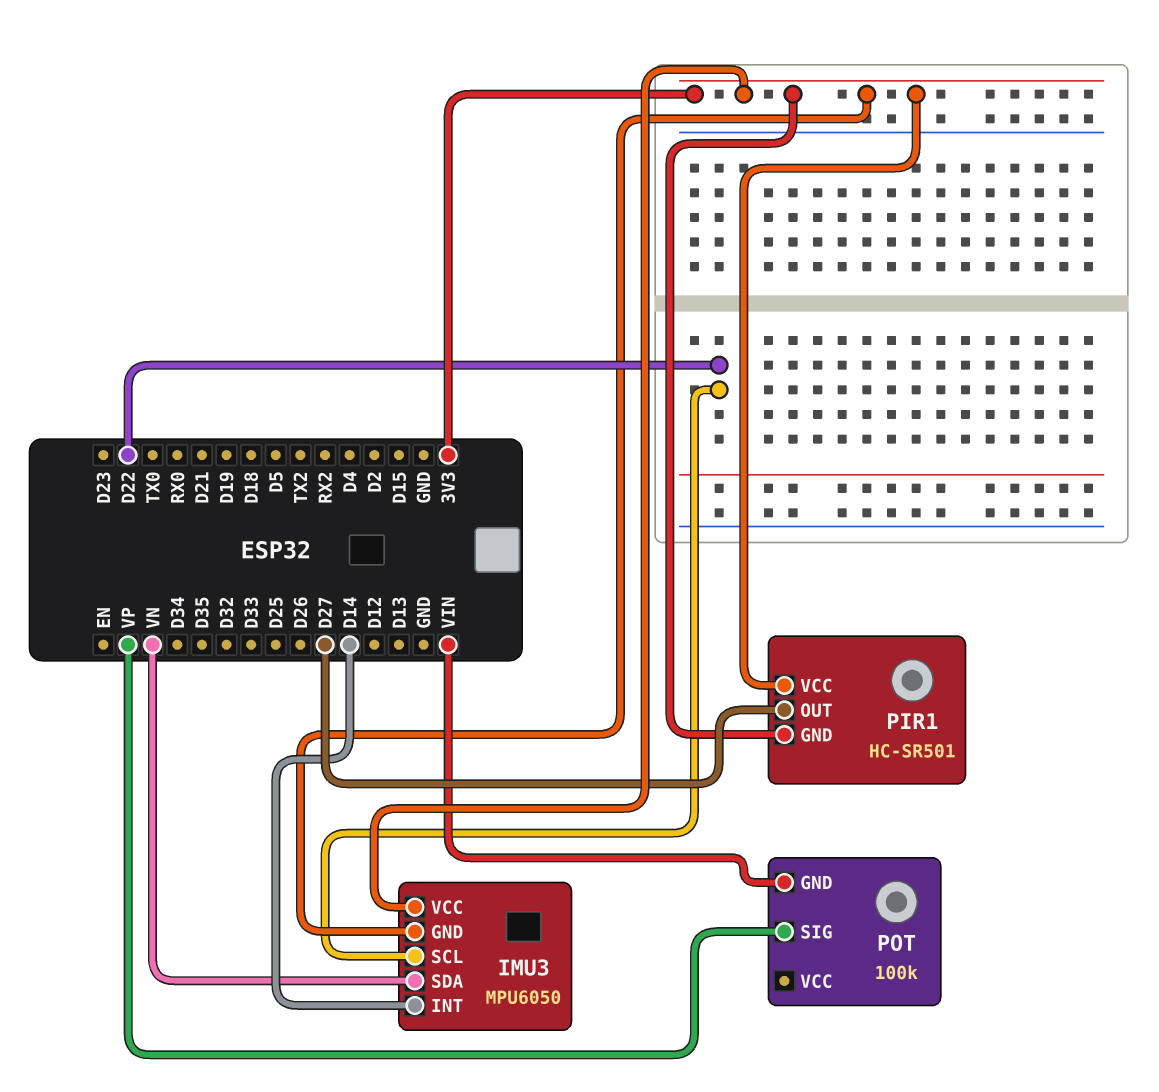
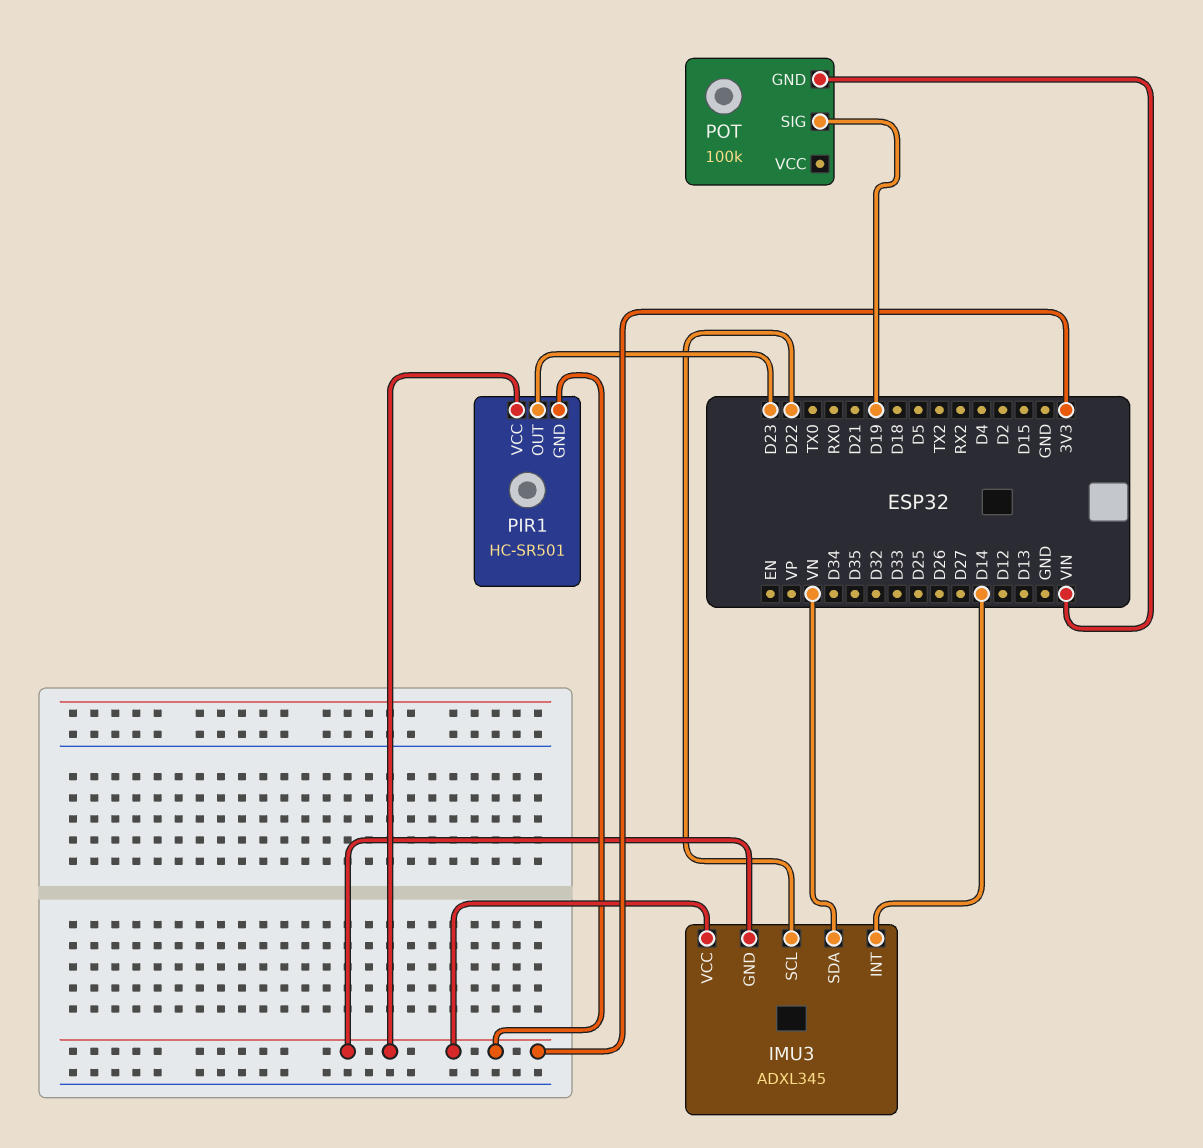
IMU3: MPU6050 -> ADXL345
PIR1 pin OUT: D27 -> D23
POT pin SIG: VP -> D19

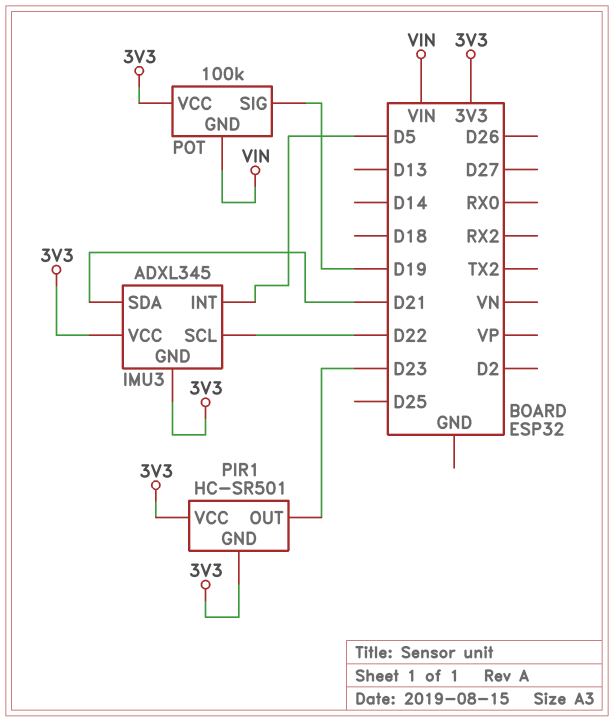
IMU3 pin INT: D14 -> D5
IMU3 pin SDA: VN -> D21
POT pin VCC: none -> 3V3

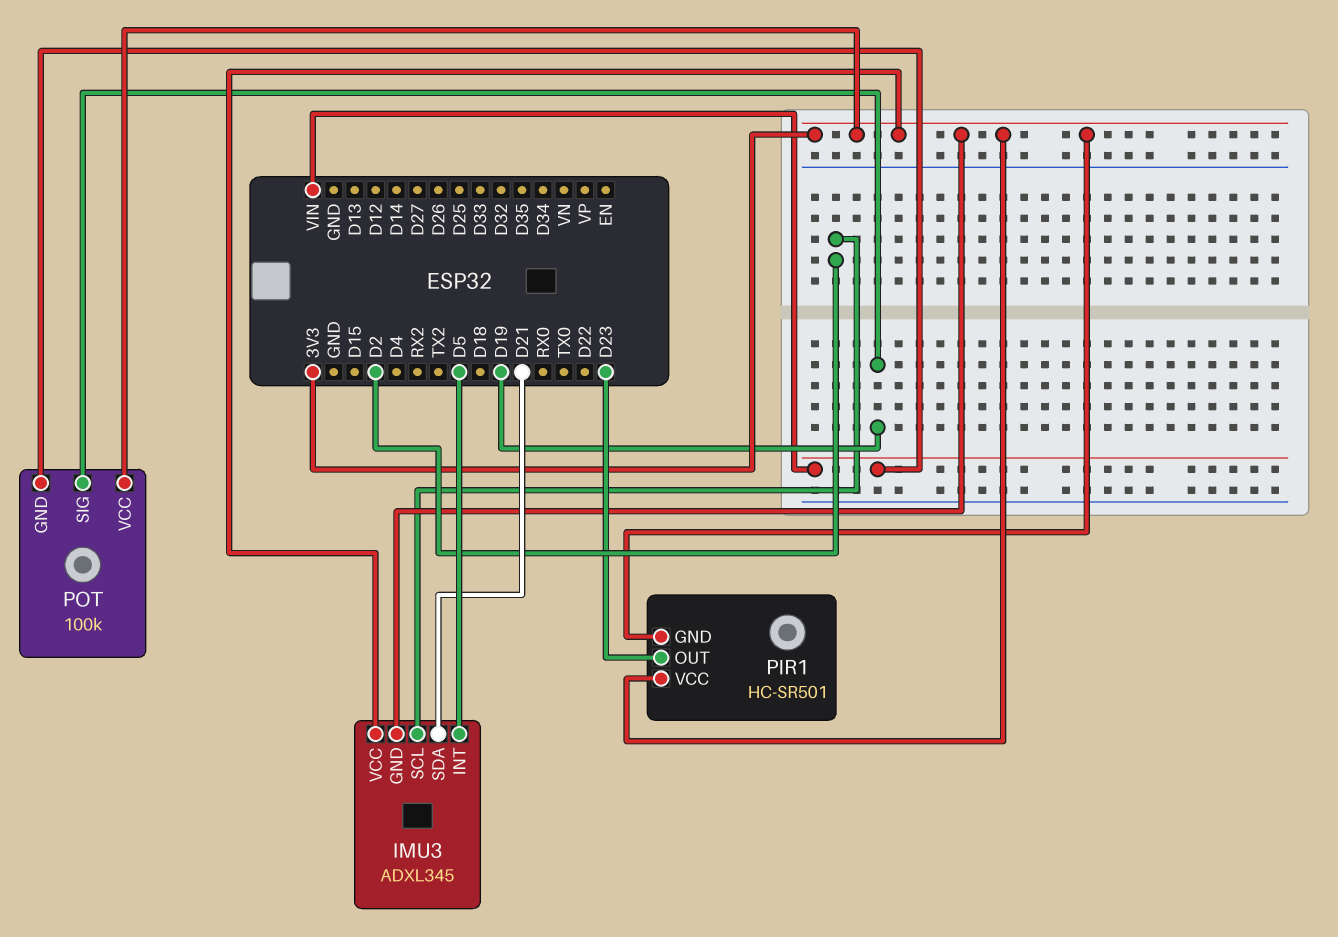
IMU3 pin SCL: D22 -> D2

